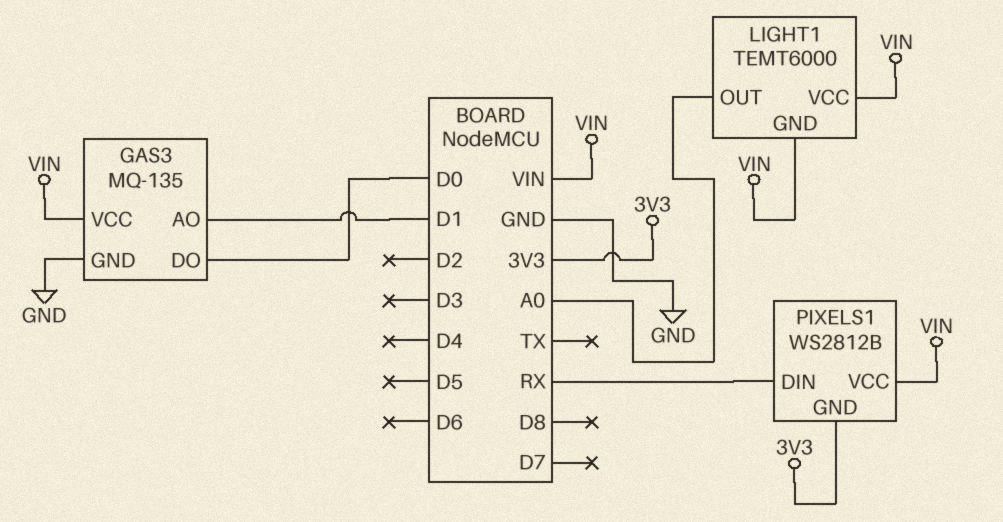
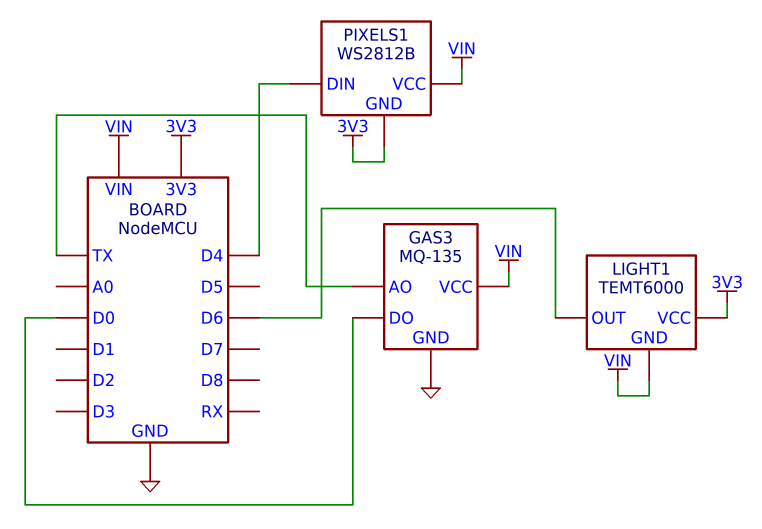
GAS3 pin AO: D1 -> TX
LIGHT1 pin OUT: A0 -> D6
LIGHT1 pin VCC: VIN -> 3V3
PIXELS1 pin DIN: RX -> D4

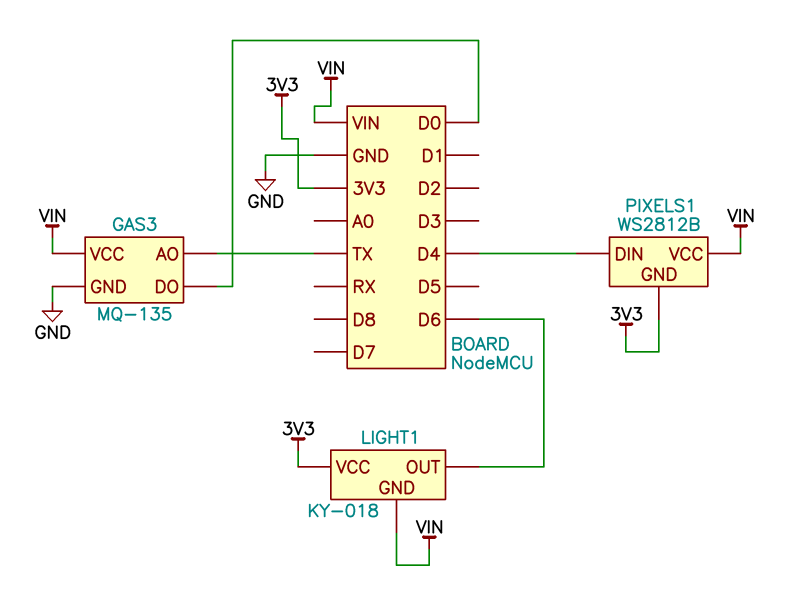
LIGHT1: TEMT6000 -> KY-018

